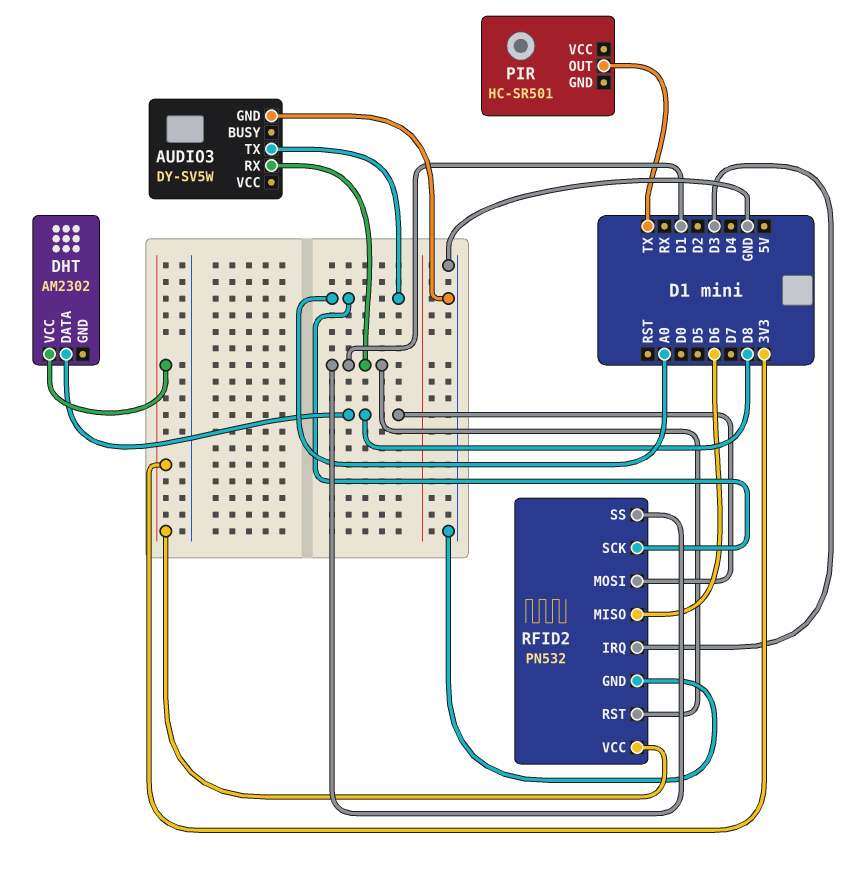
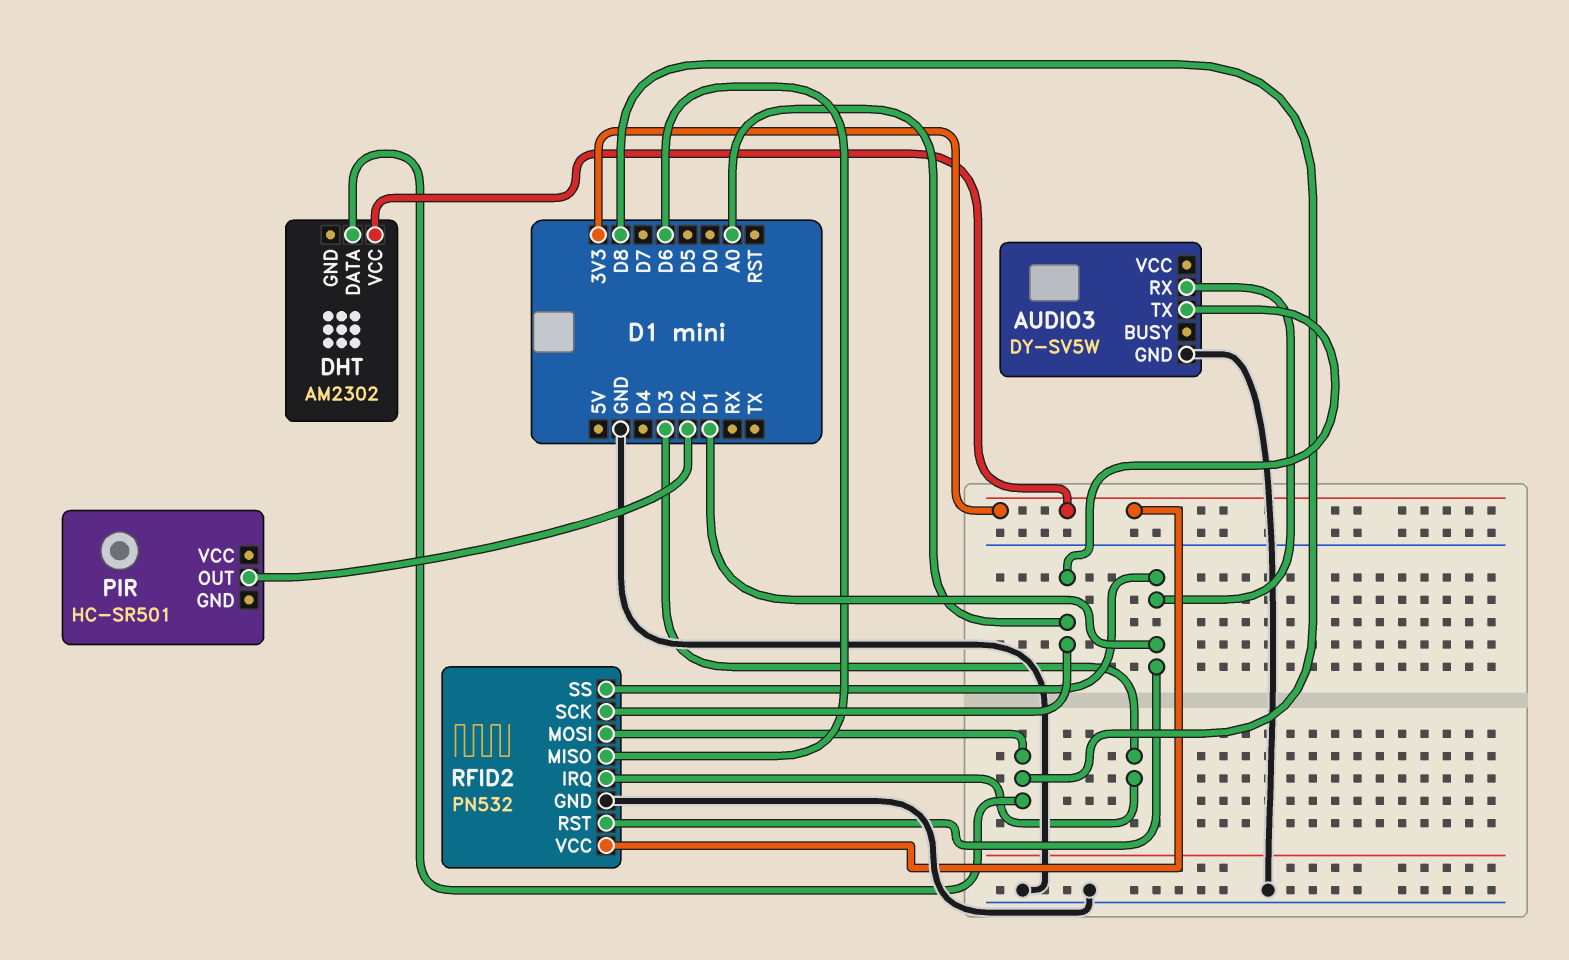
PIR pin OUT: TX -> D2

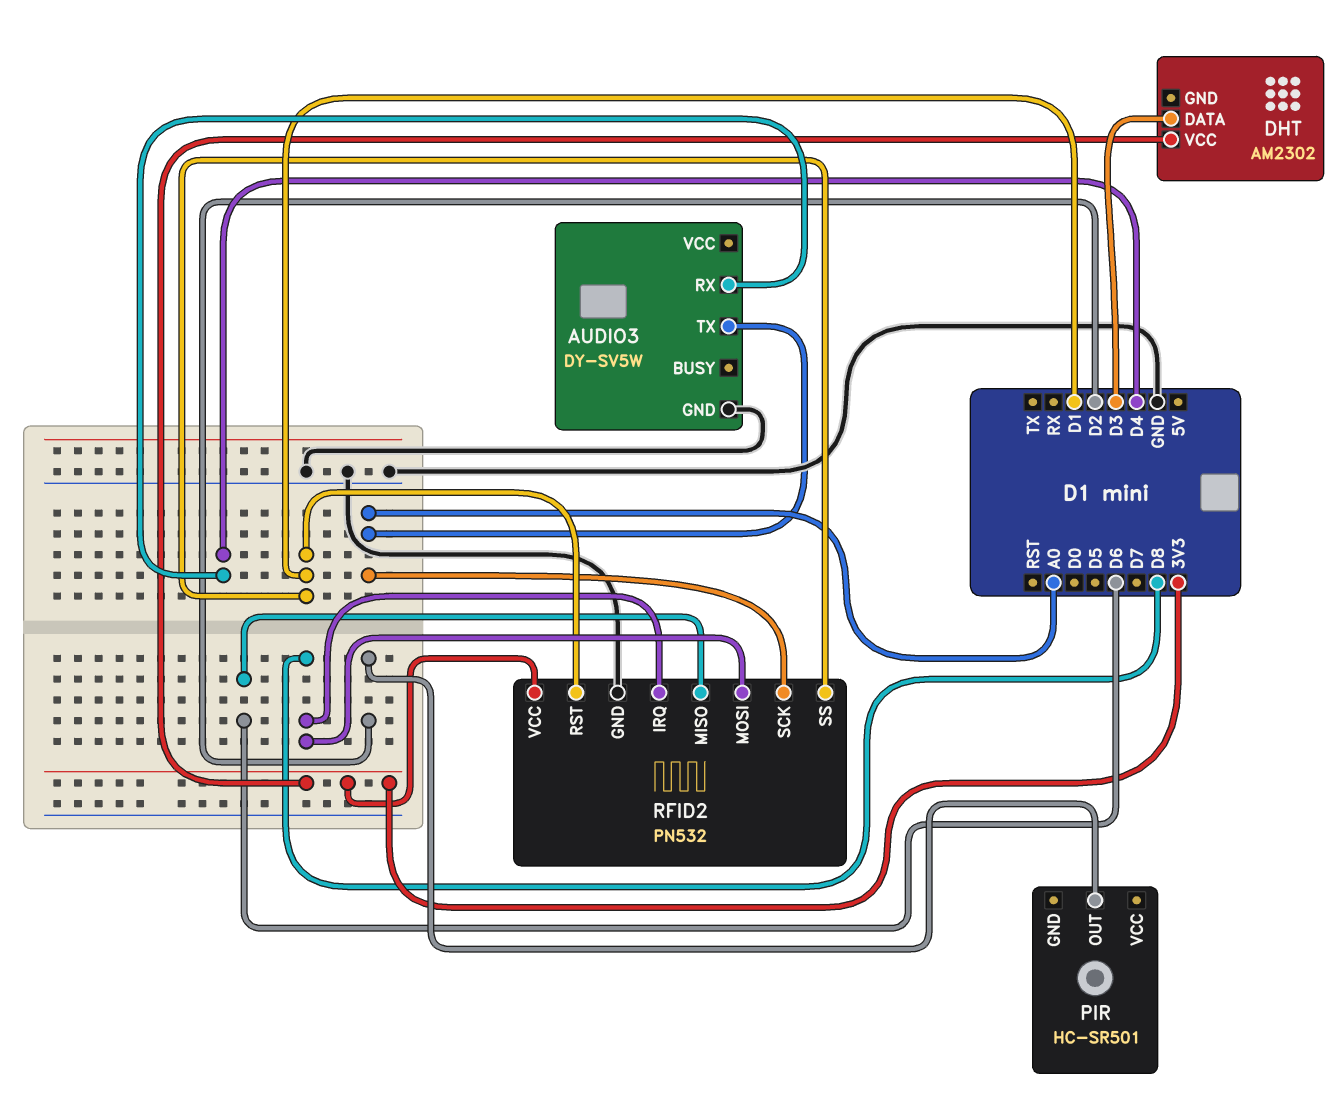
AUDIO3 pin RX: D1 -> D4
DHT pin DATA: D8 -> D3
RFID2 pin IRQ: D3 -> D8

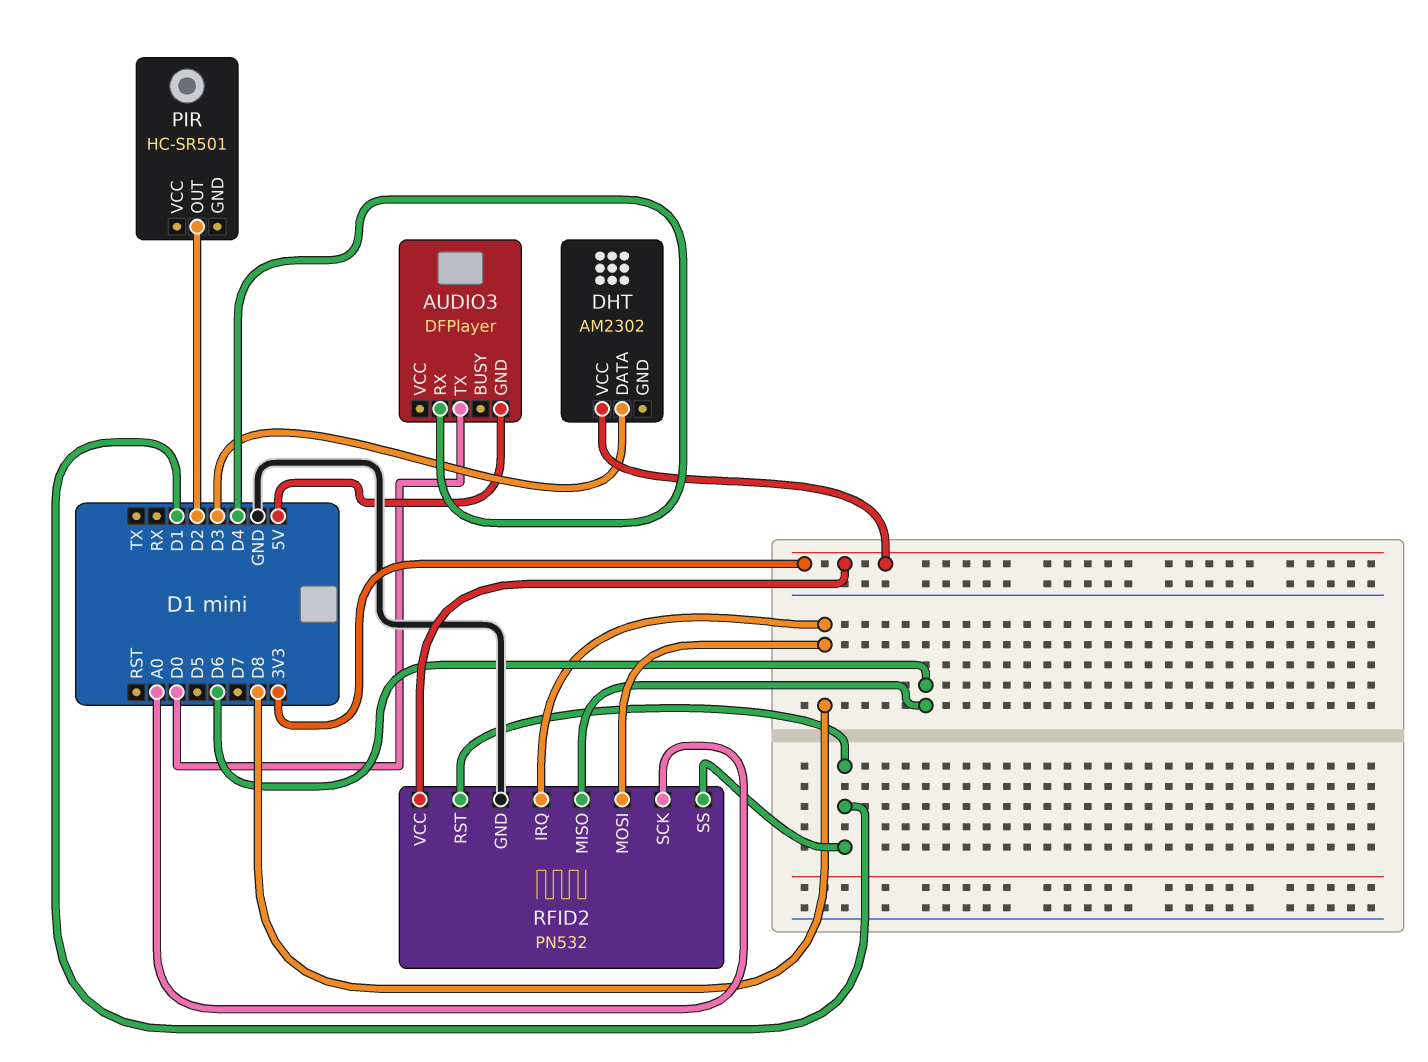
AUDIO3: DY-SV5W -> DFPlayer
AUDIO3 pin GND: GND -> 5V
AUDIO3 pin TX: A0 -> D0

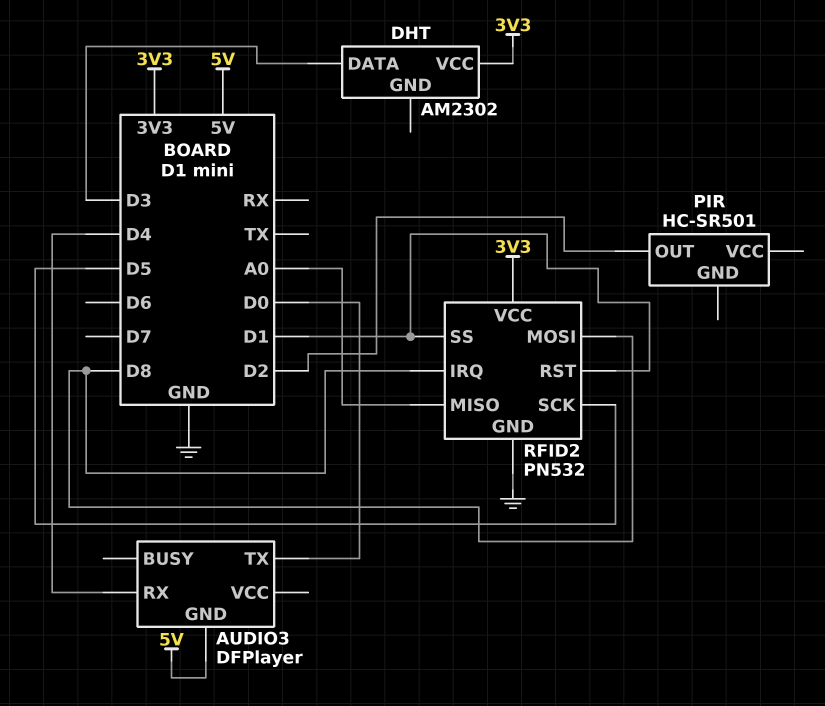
RFID2 pin MISO: D6 -> A0
RFID2 pin SCK: A0 -> D5

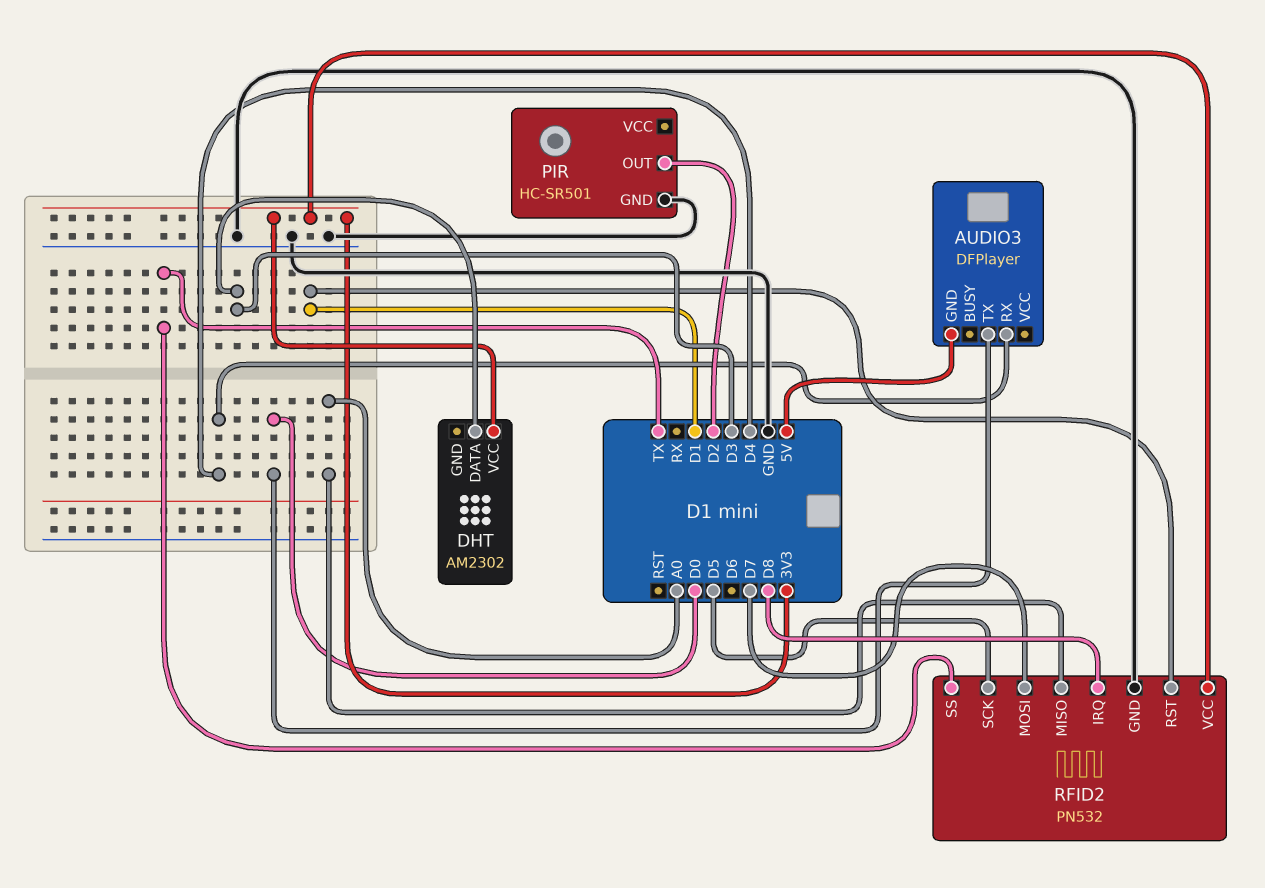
PIR pin GND: none -> GND
RFID2 pin MOSI: D8 -> D7
RFID2 pin SS: D1 -> TX

